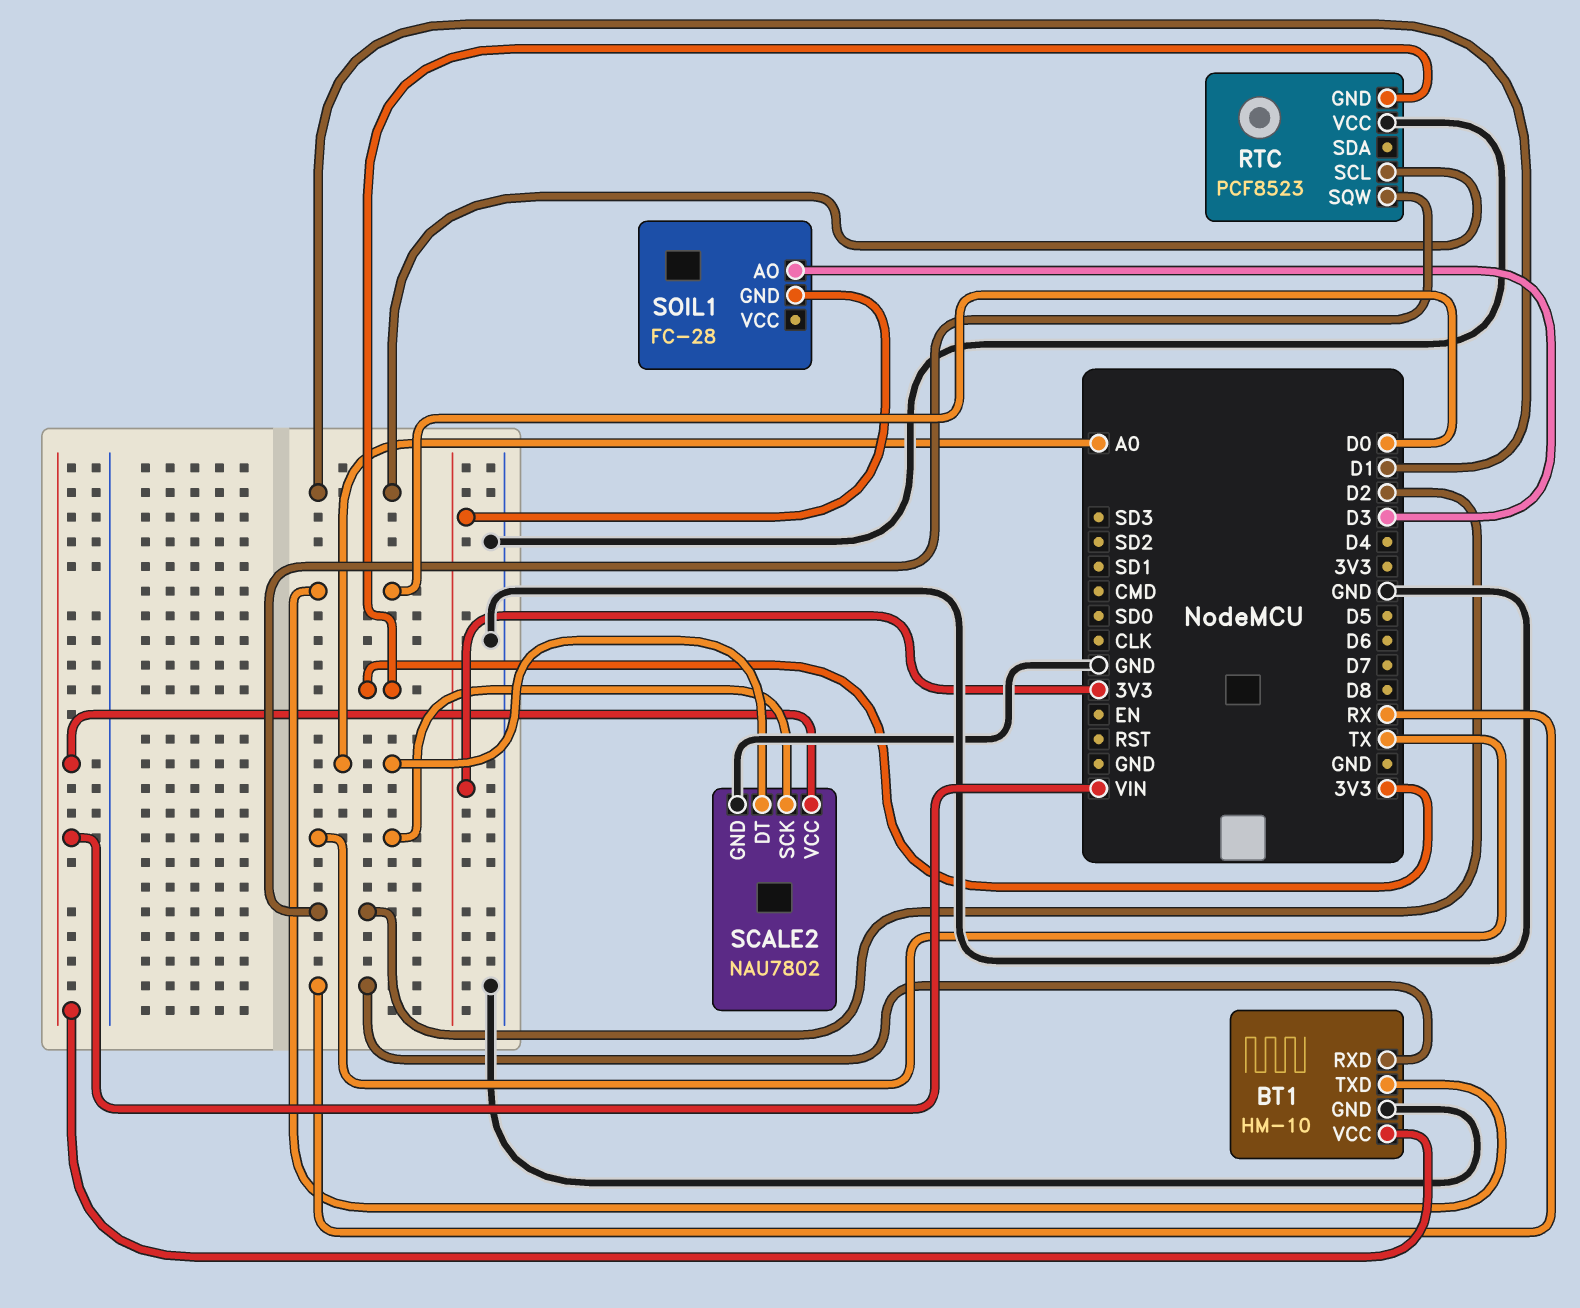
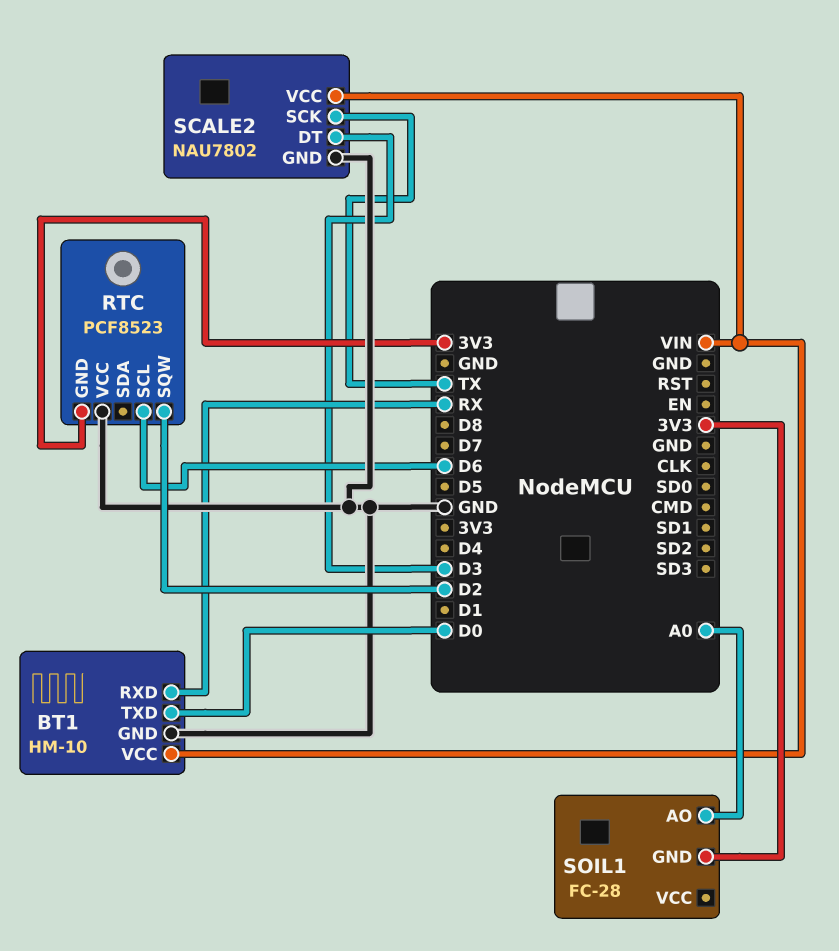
RTC pin SCL: D1 -> D6
SCALE2 pin DT: A0 -> D3
SOIL1 pin AO: D3 -> A0

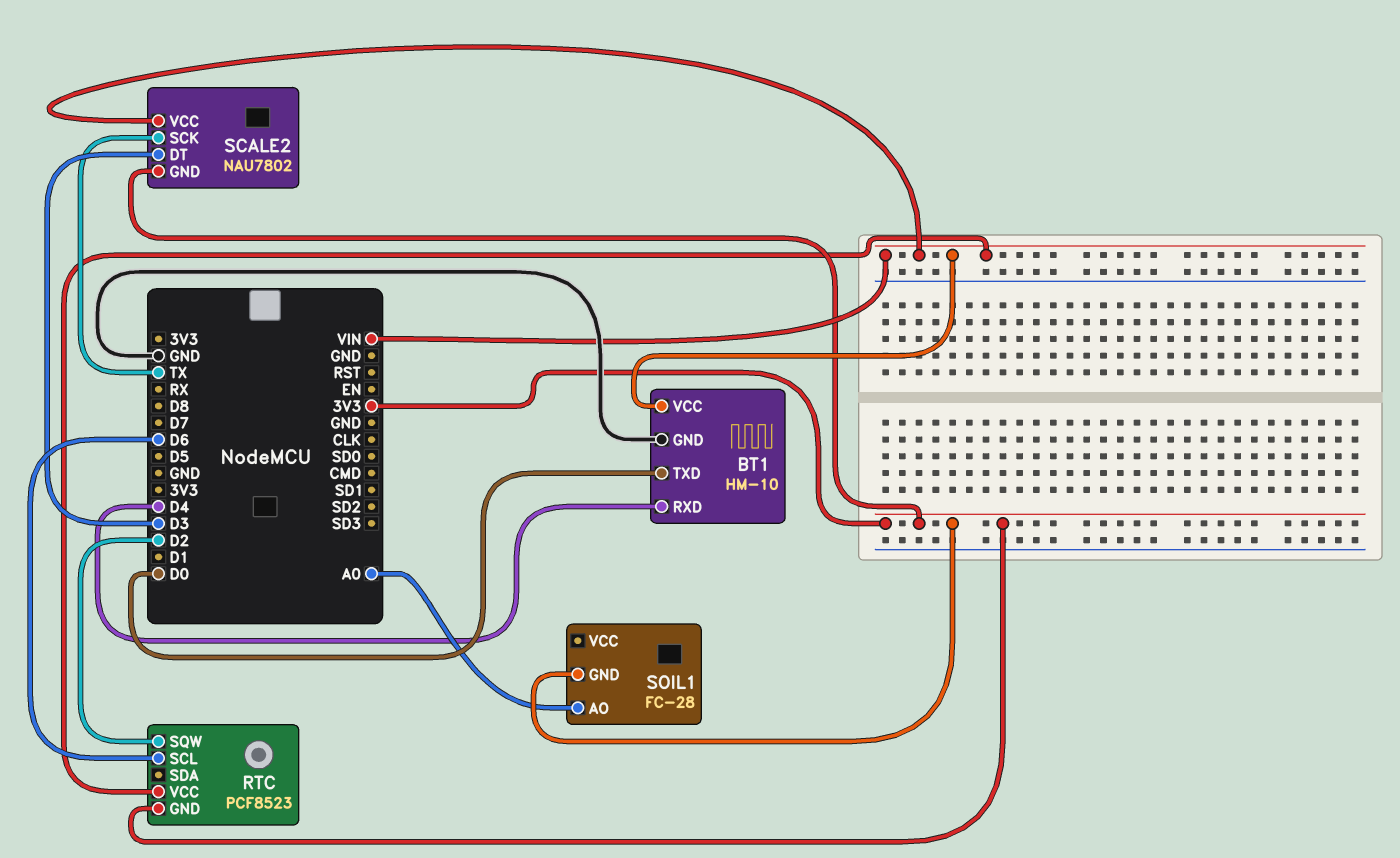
BT1 pin RXD: RX -> D4
RTC pin VCC: GND -> VIN
SCALE2 pin GND: GND -> 3V3

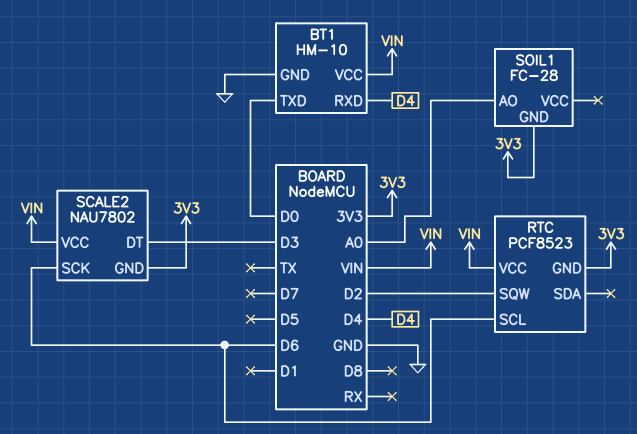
SCALE2 pin SCK: TX -> D6

